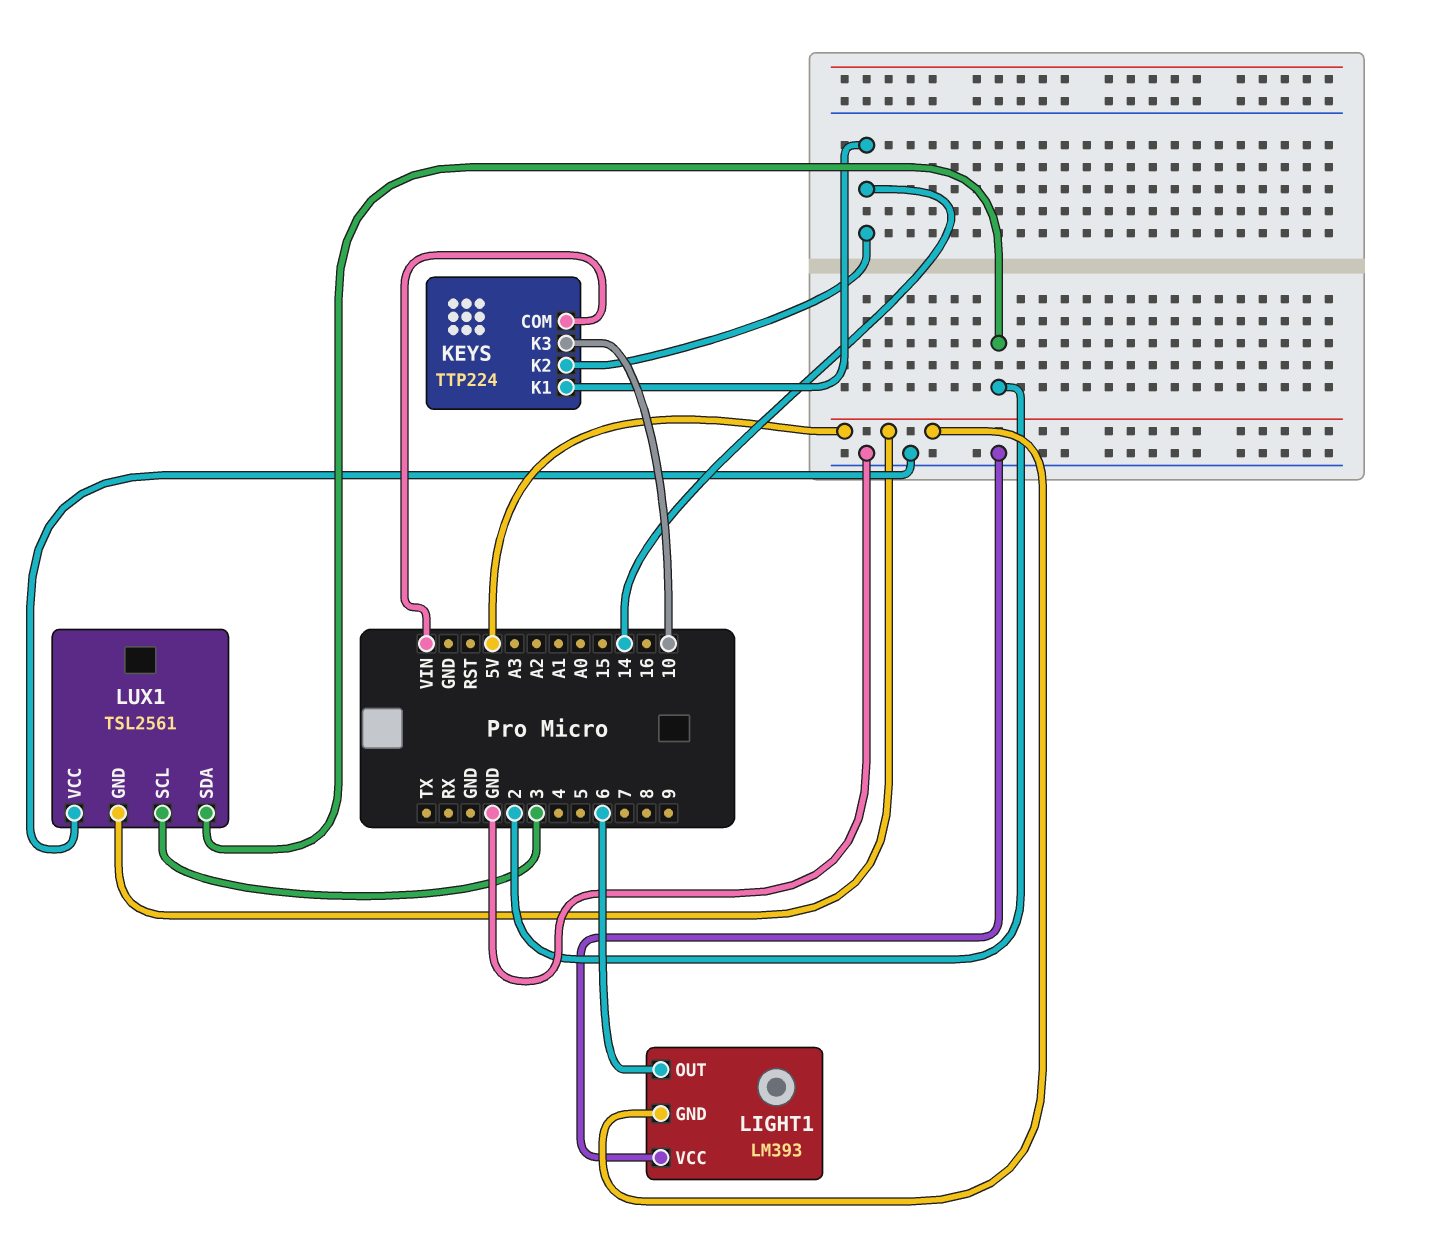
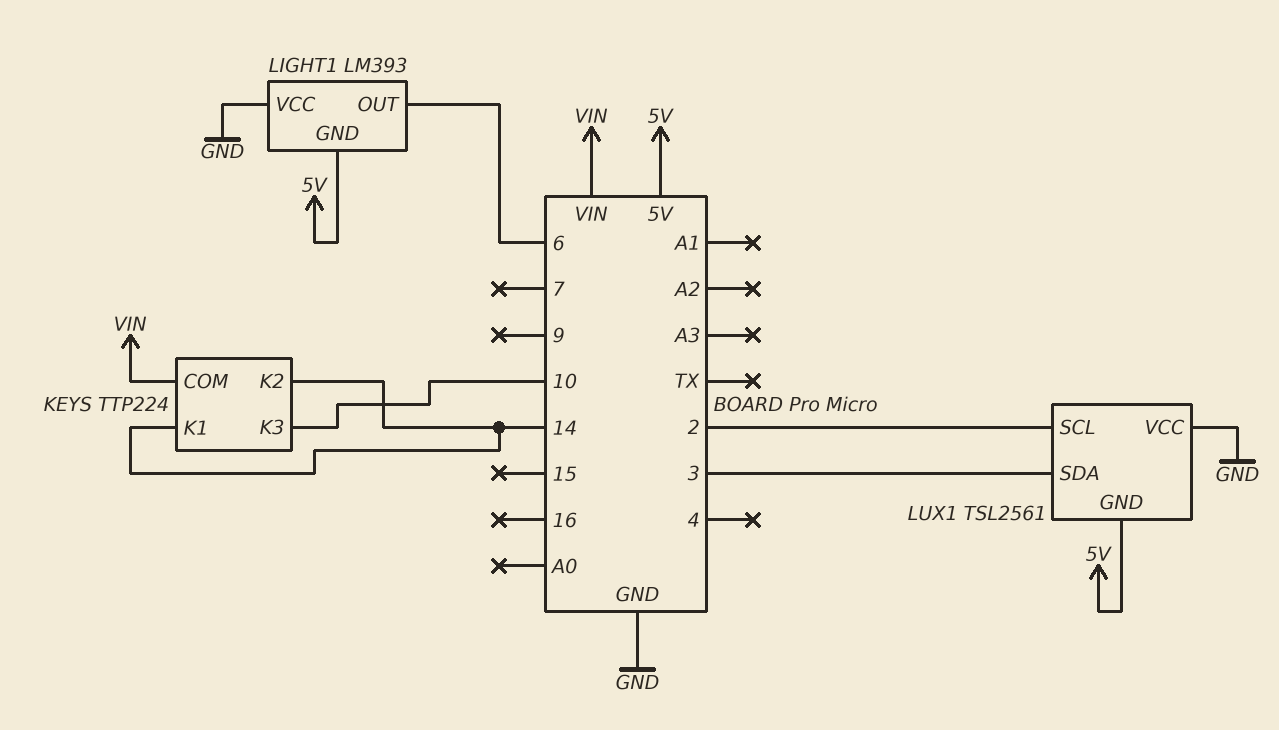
LUX1 pin SCL: 3 -> 2
LUX1 pin SDA: 2 -> 3

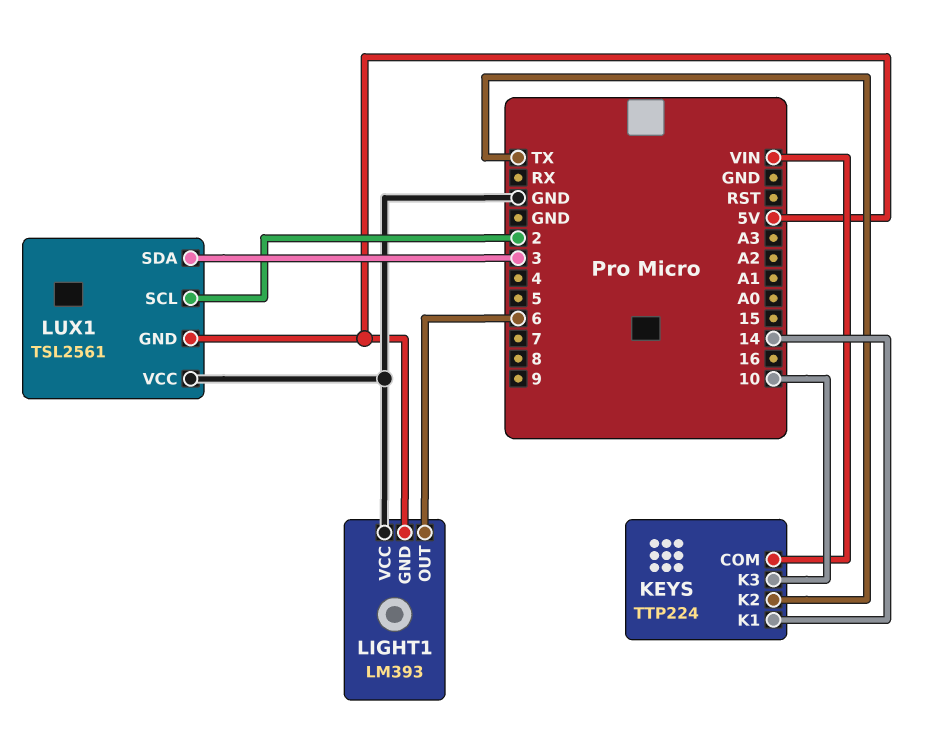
KEYS pin K2: 14 -> TX

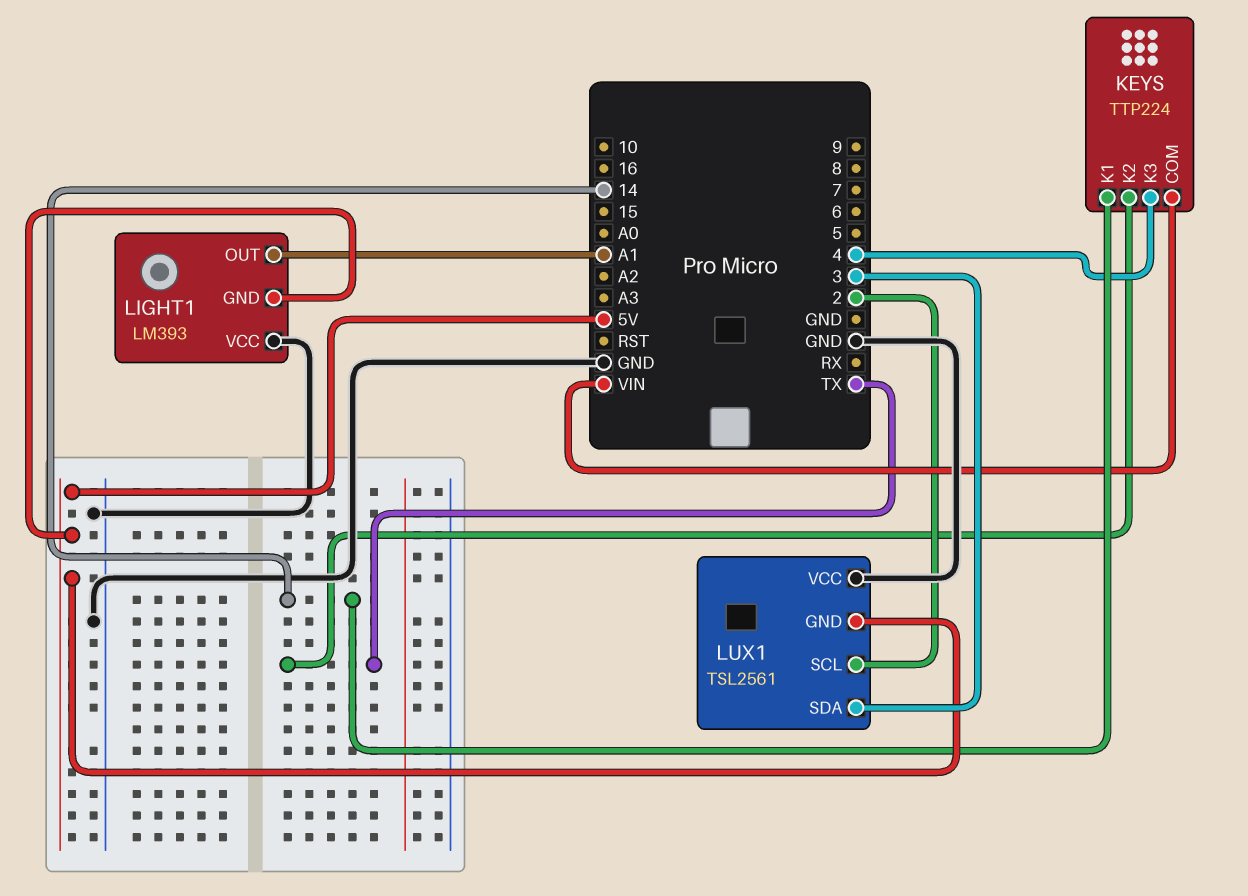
KEYS pin K3: 10 -> 4
LIGHT1 pin OUT: 6 -> A1

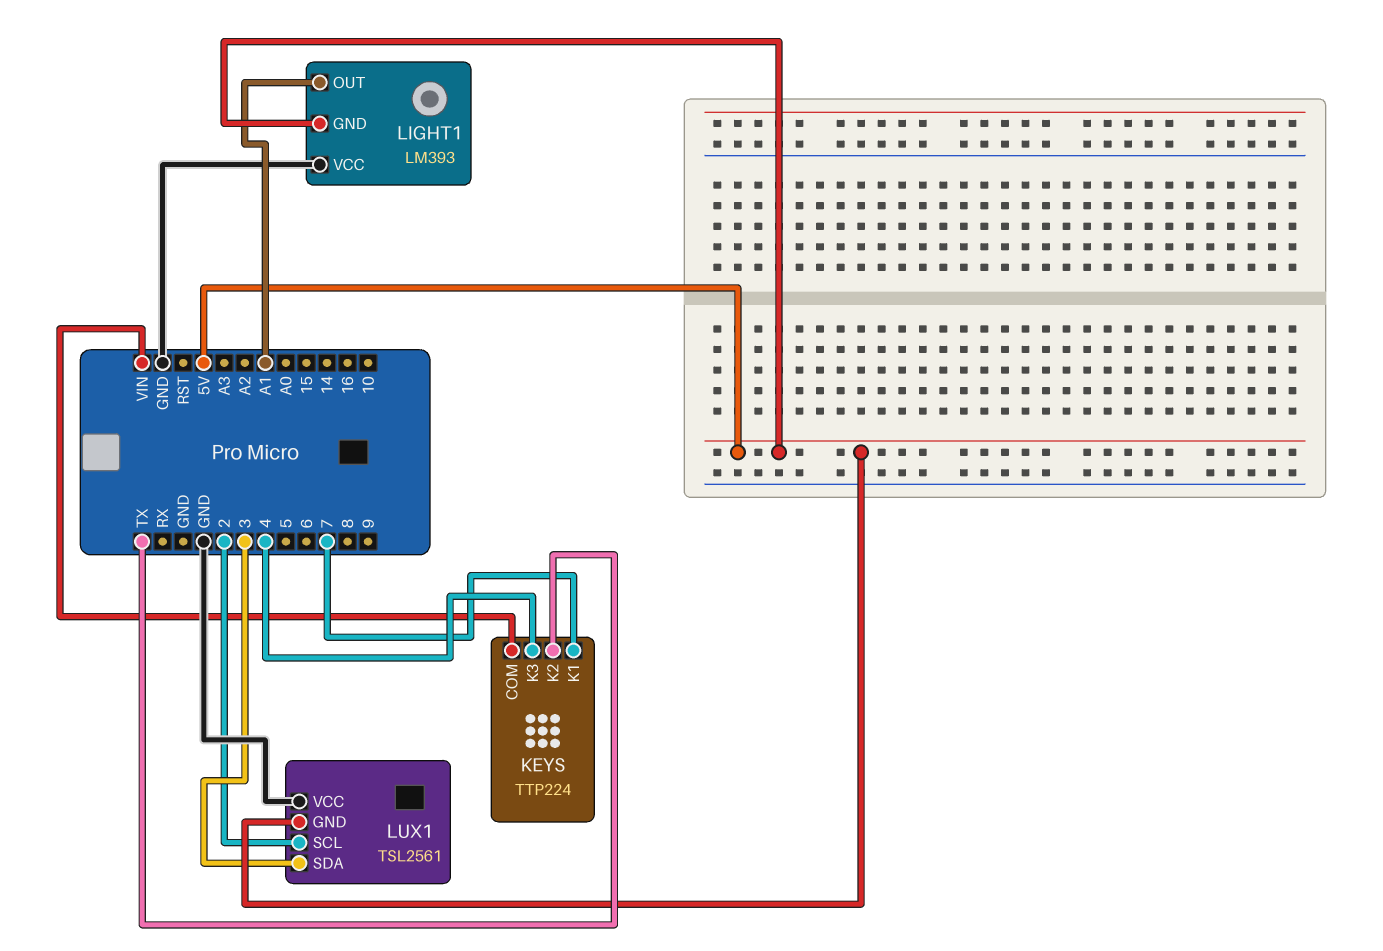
KEYS pin K1: 14 -> 7

